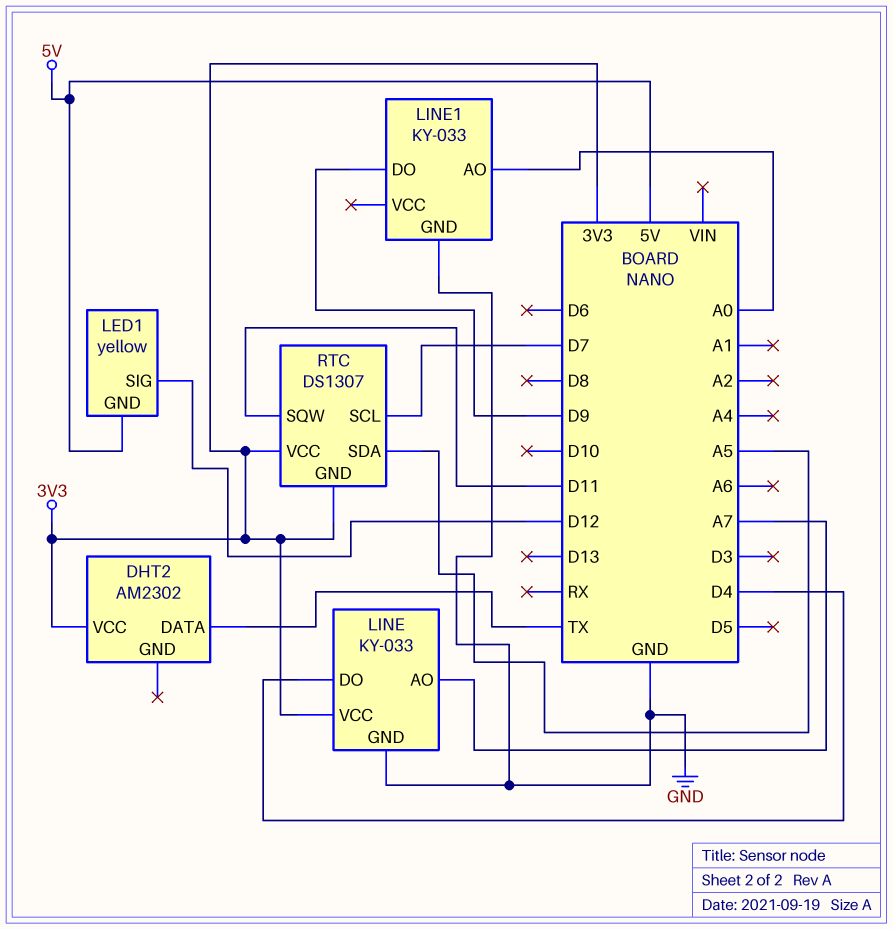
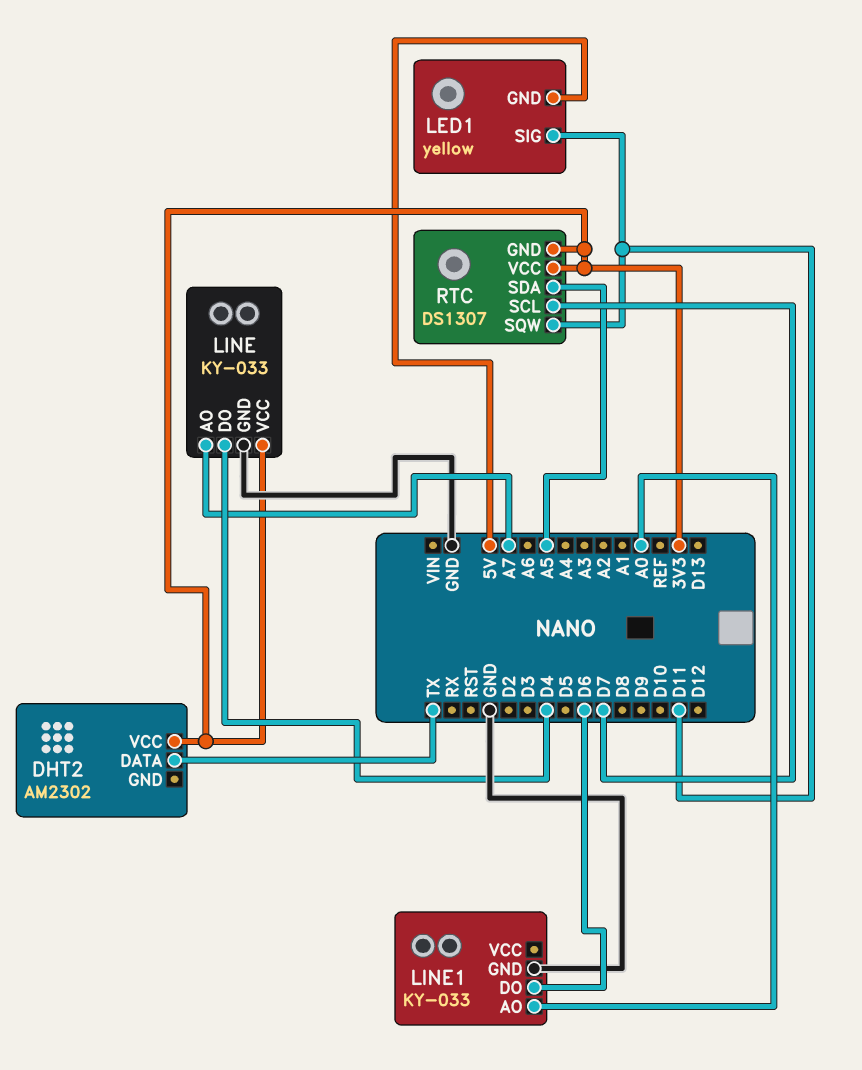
LED1 pin SIG: D12 -> D11
LINE1 pin DO: D9 -> D6

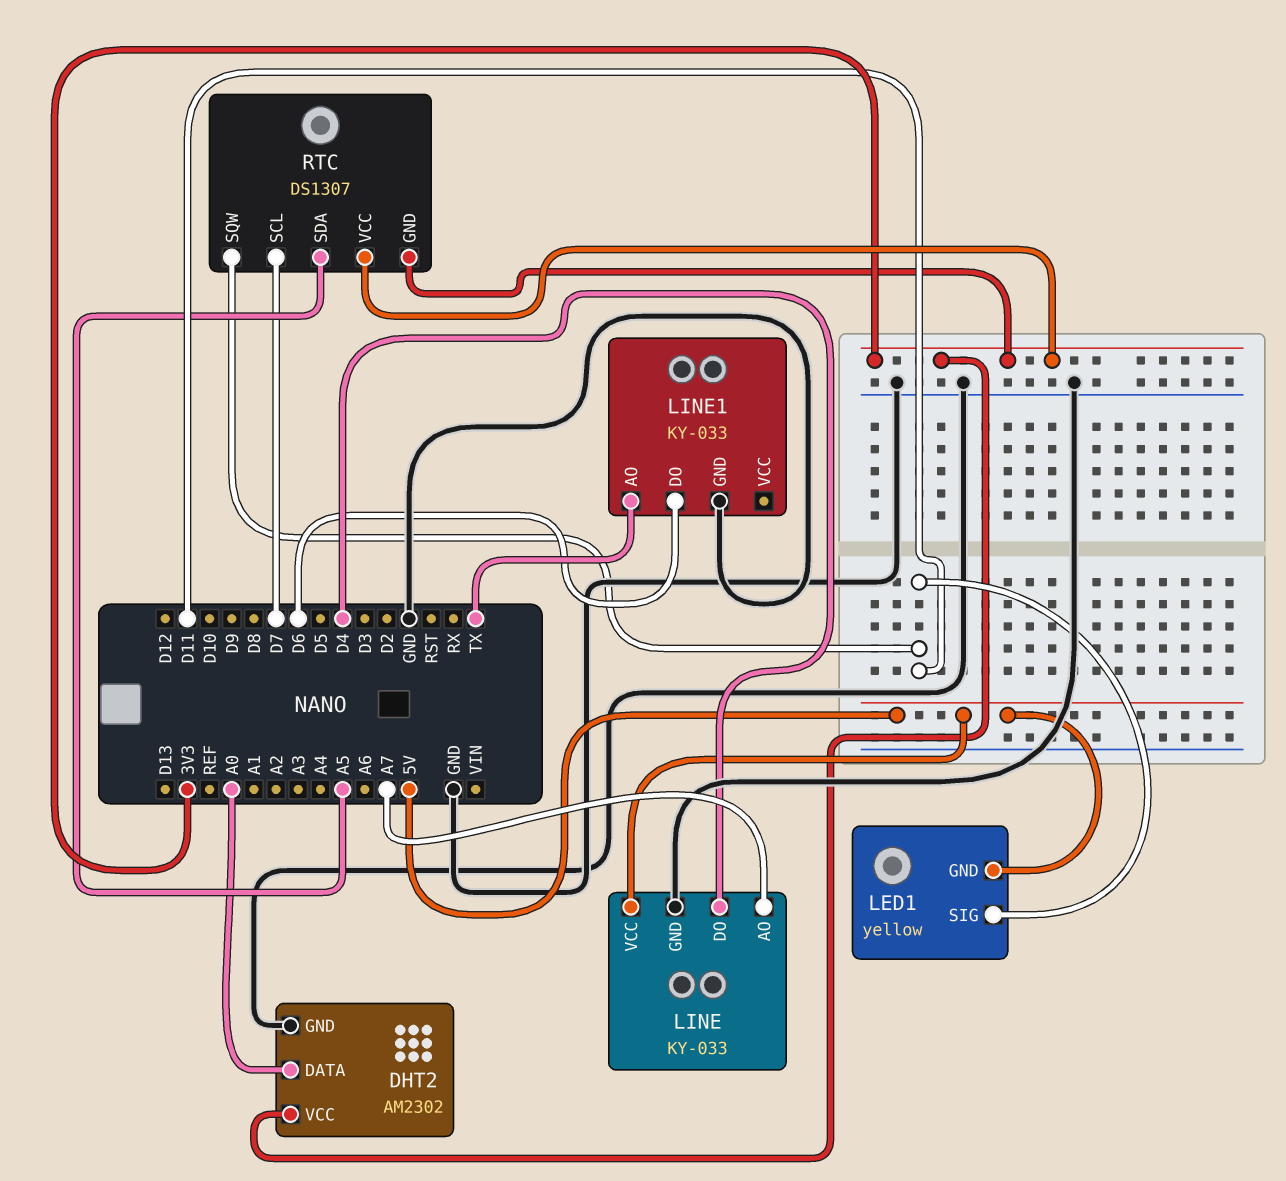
DHT2 pin DATA: TX -> A0
DHT2 pin GND: none -> GND
LINE pin VCC: 3V3 -> 5V
LINE1 pin AO: A0 -> TX

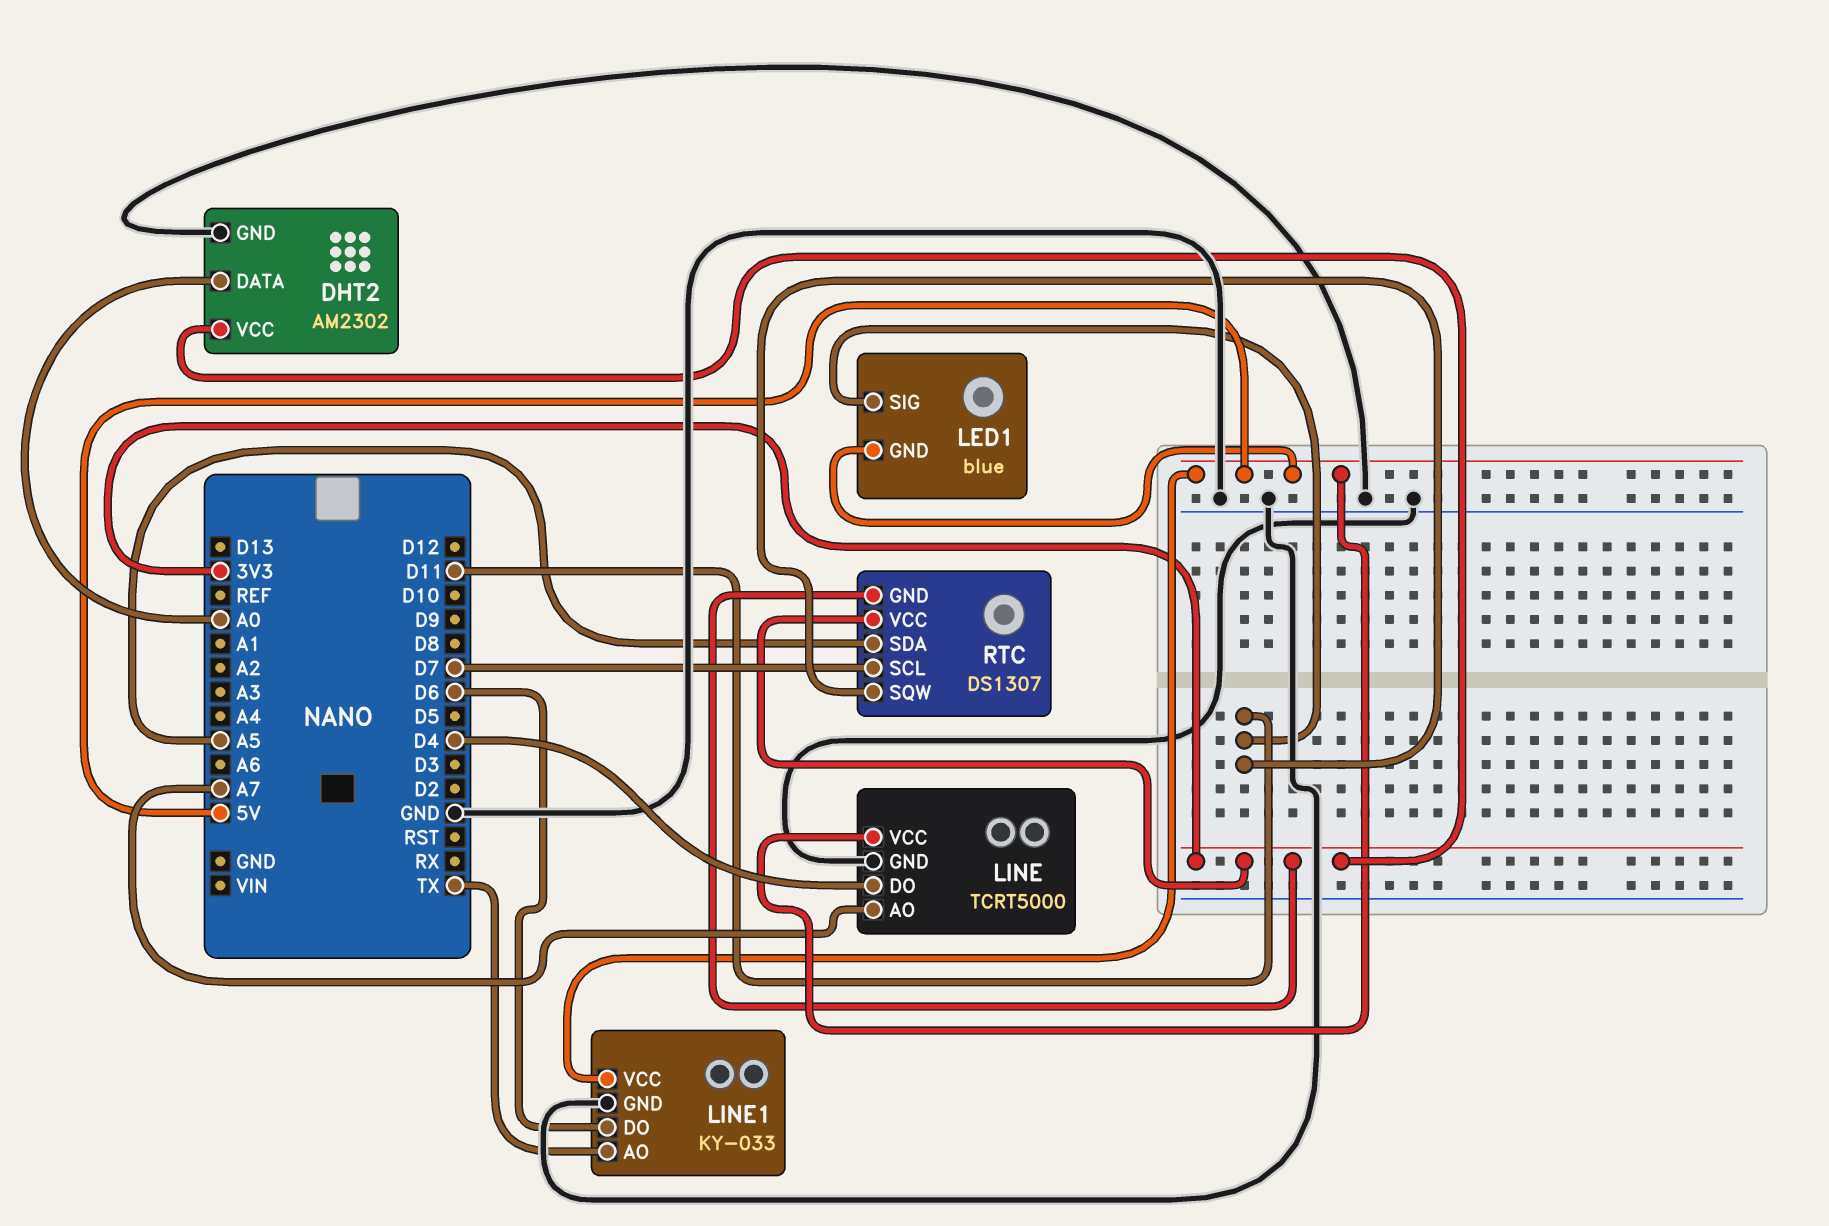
LED1: yellow -> blue
LINE: KY-033 -> TCRT5000
LINE1 pin VCC: none -> 5V

